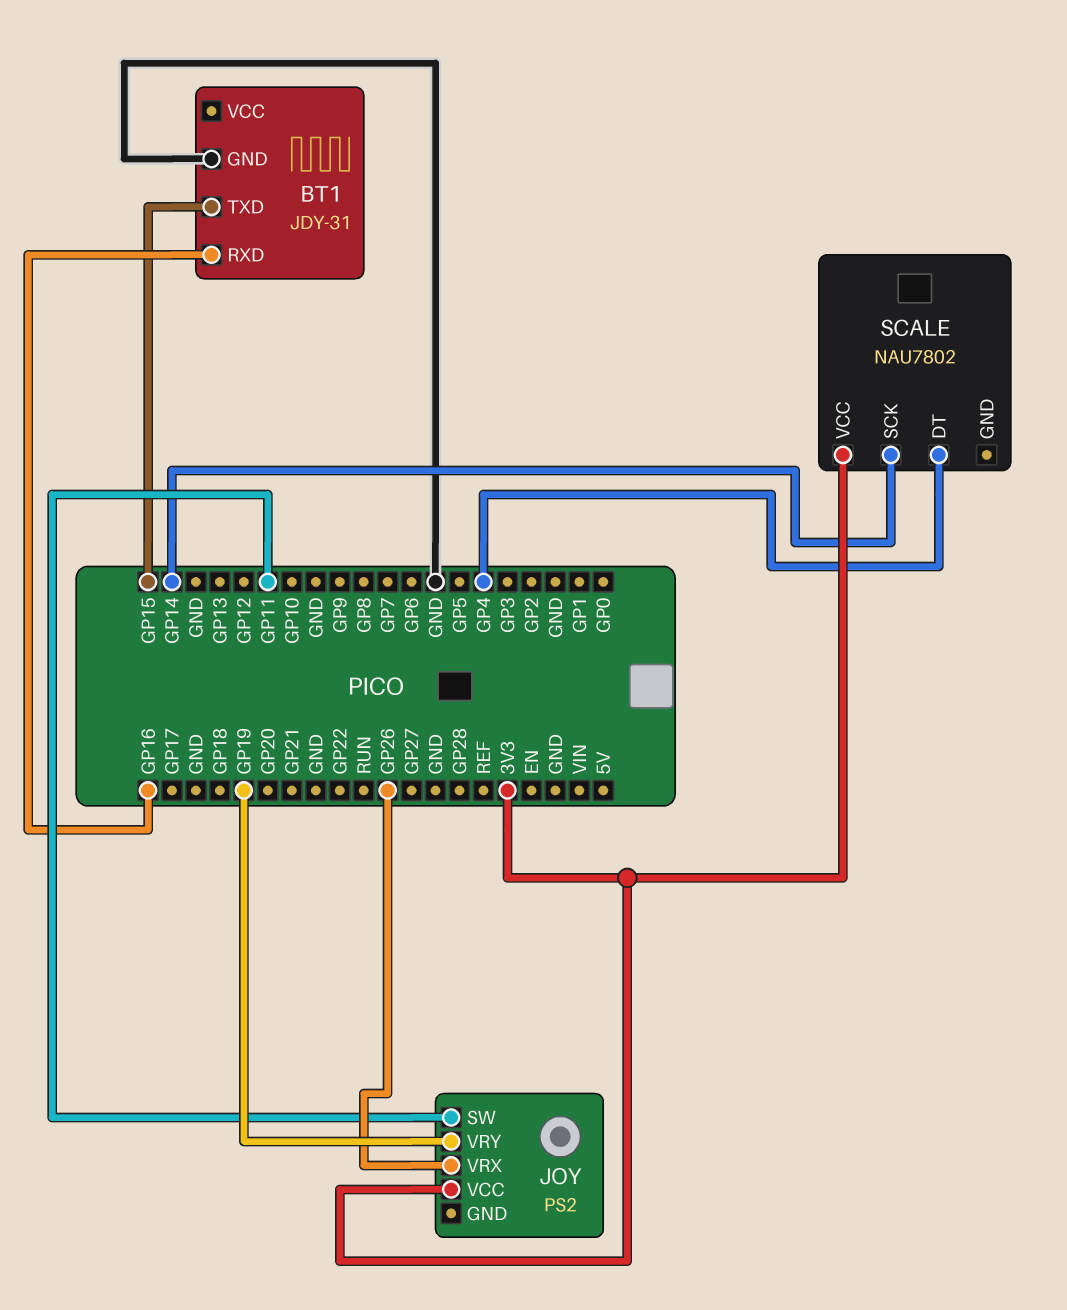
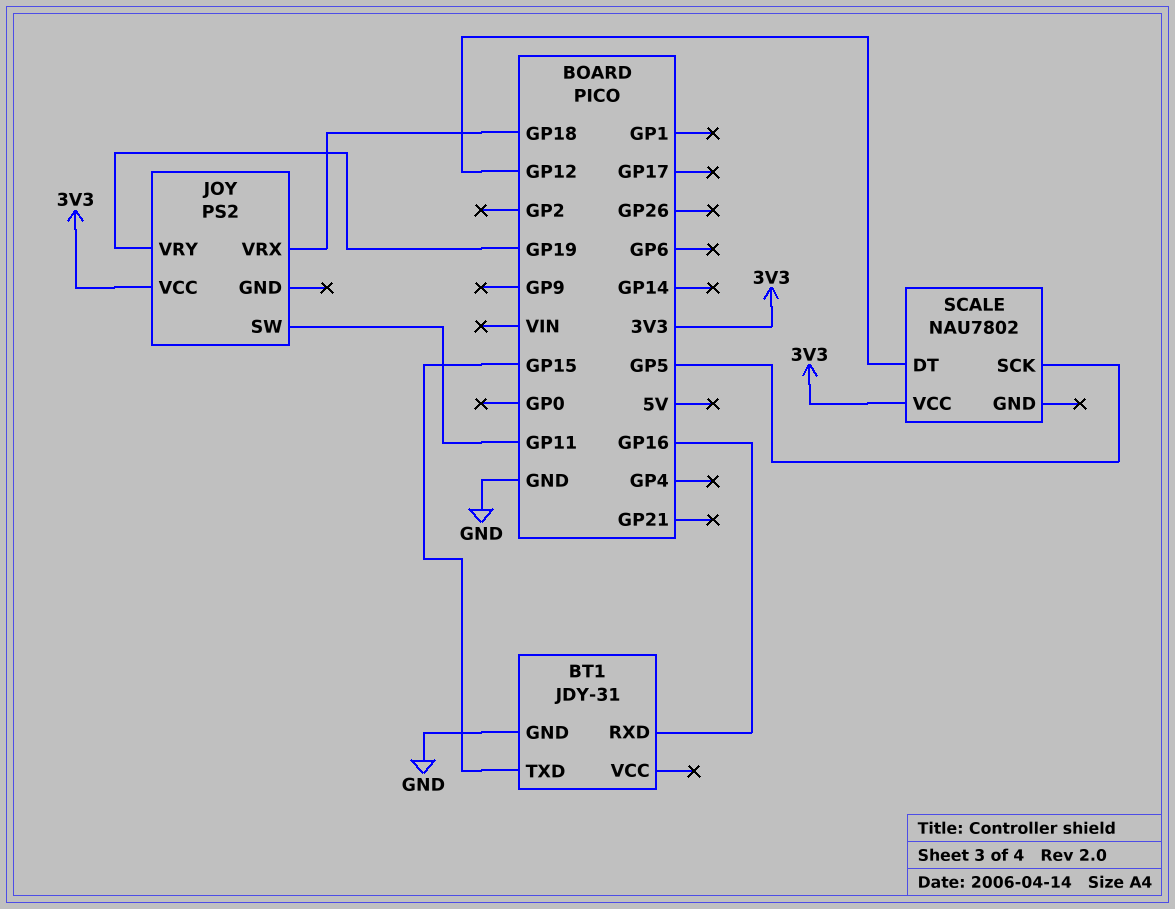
JOY pin VRX: GP26 -> GP18
SCALE pin DT: GP4 -> GP12
SCALE pin SCK: GP14 -> GP5

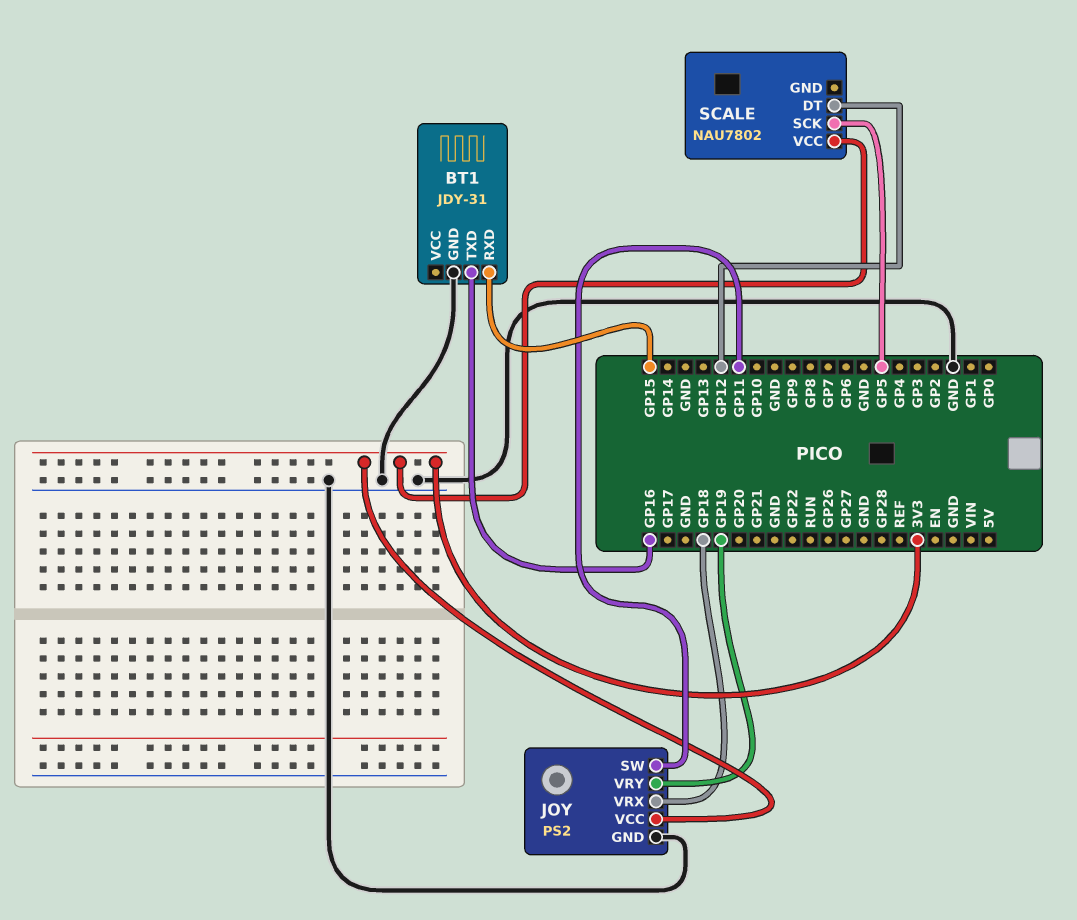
BT1 pin RXD: GP16 -> GP15
BT1 pin TXD: GP15 -> GP16
JOY pin GND: none -> GND

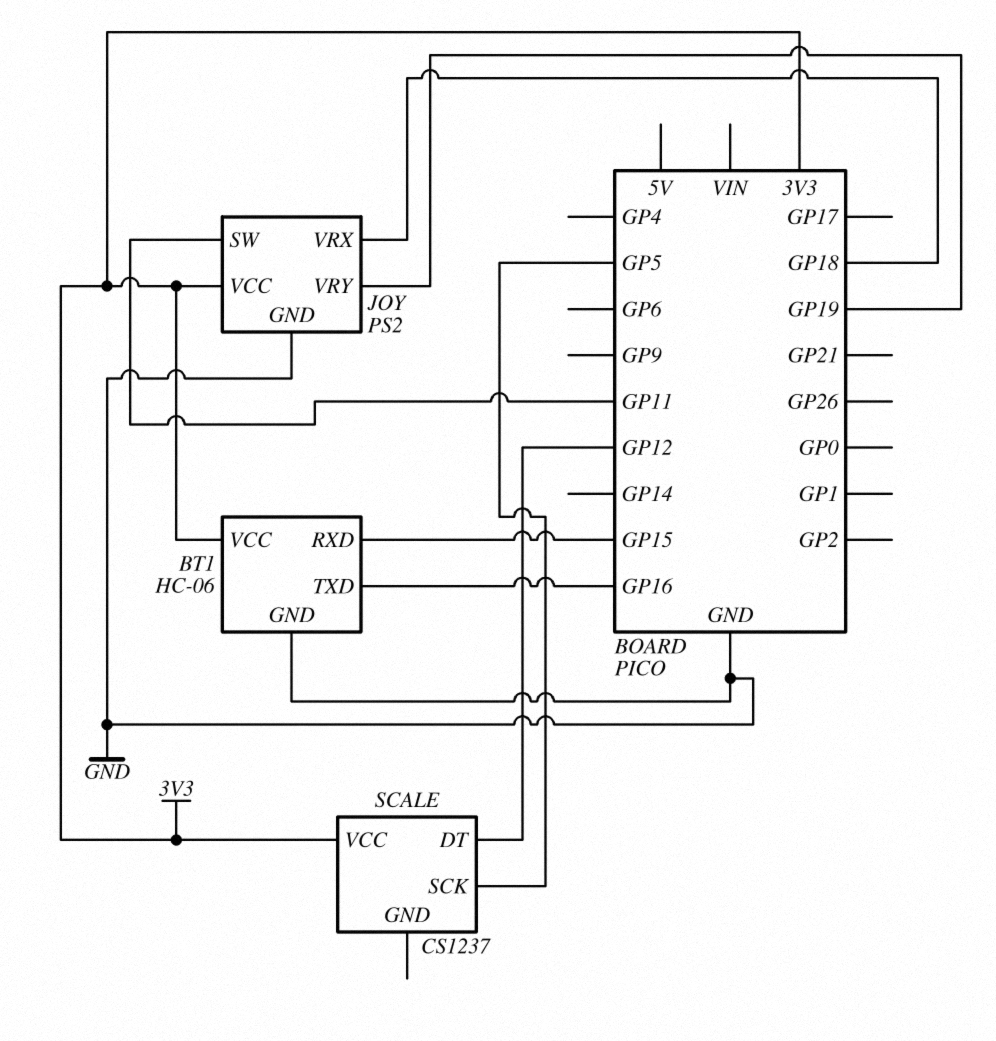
BT1: JDY-31 -> HC-06
BT1 pin VCC: none -> 3V3
SCALE: NAU7802 -> CS1237

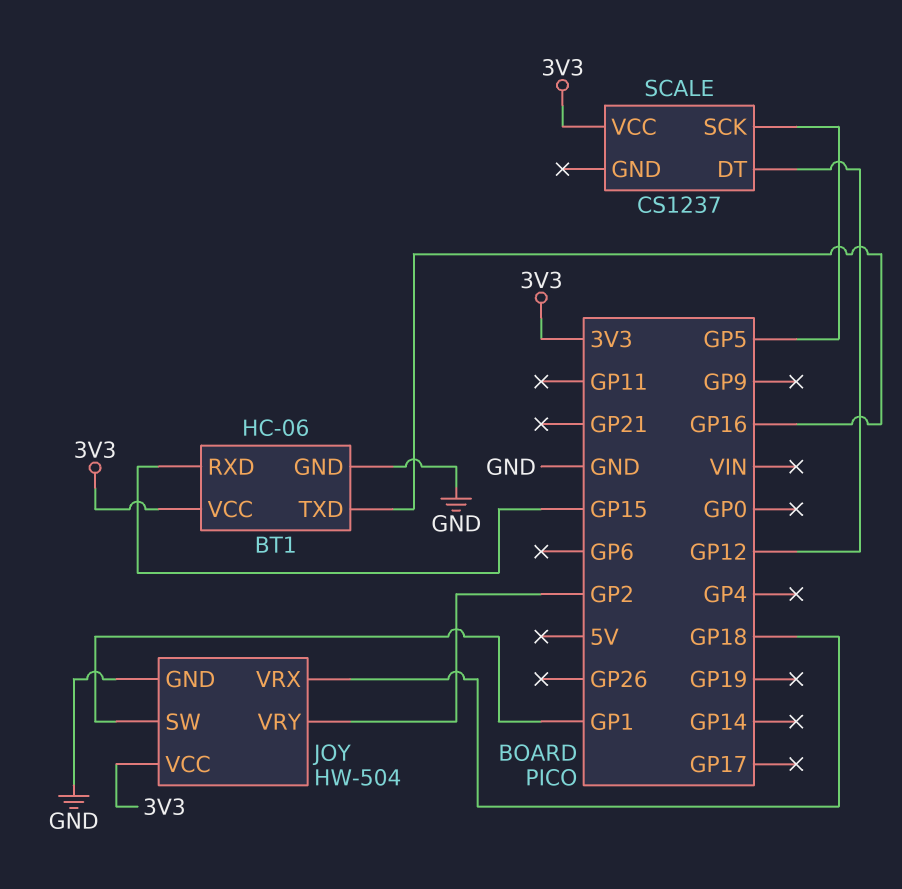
JOY: PS2 -> HW-504
JOY pin SW: GP11 -> GP1
JOY pin VRY: GP19 -> GP2

